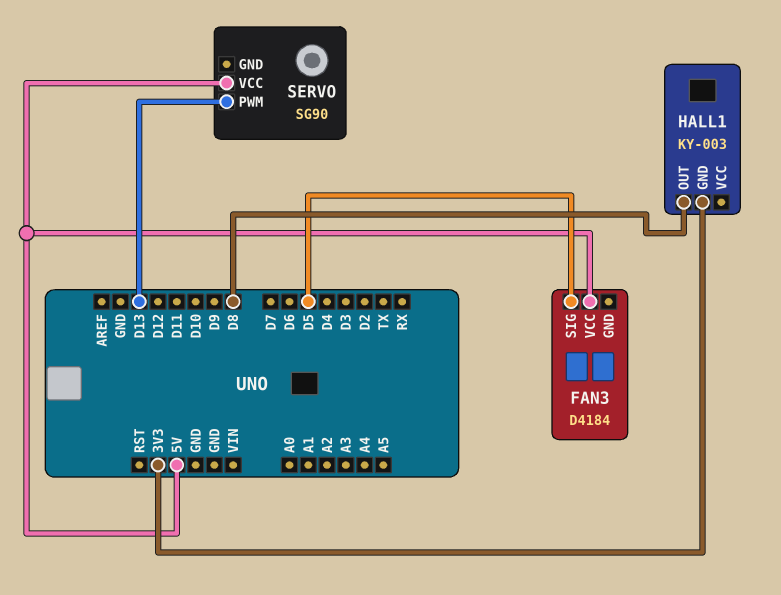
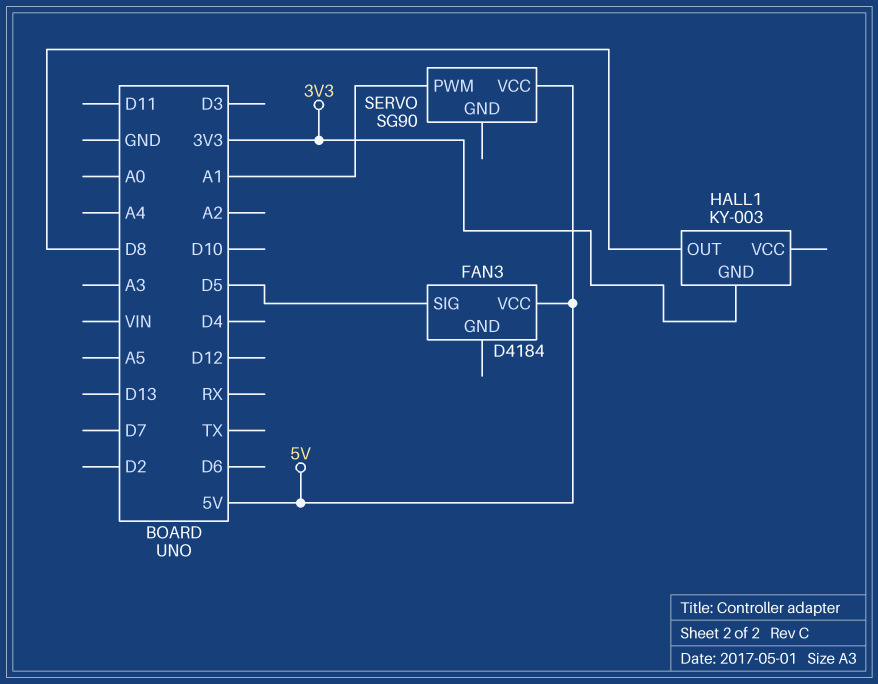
SERVO pin PWM: D13 -> A1

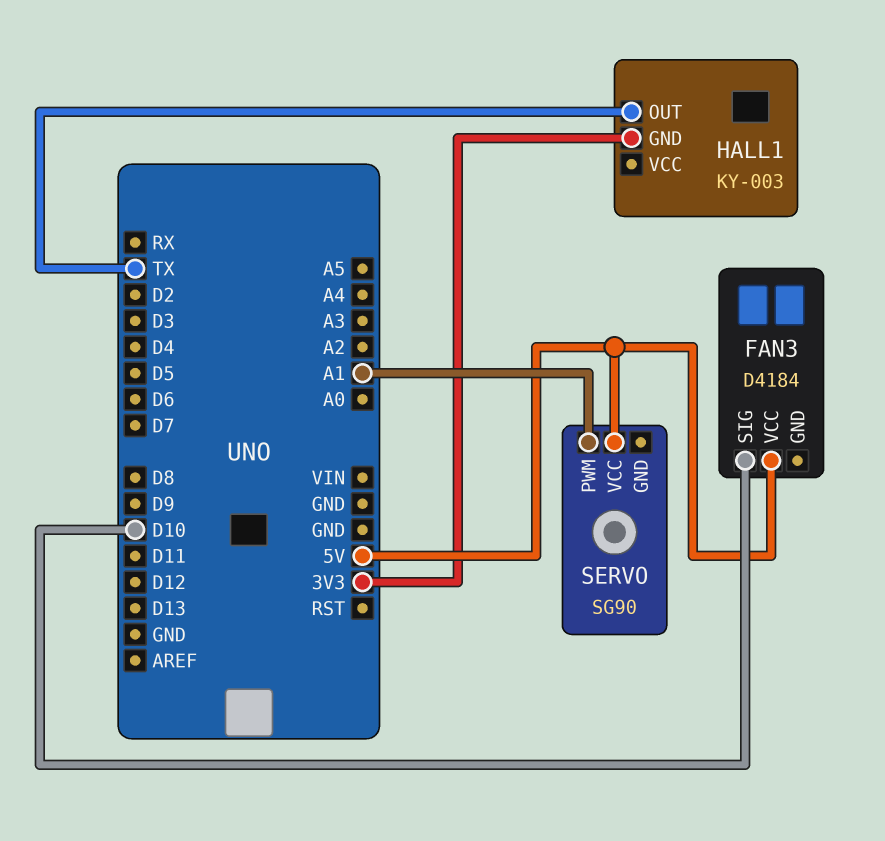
FAN3 pin SIG: D5 -> D10
HALL1 pin OUT: D8 -> TX

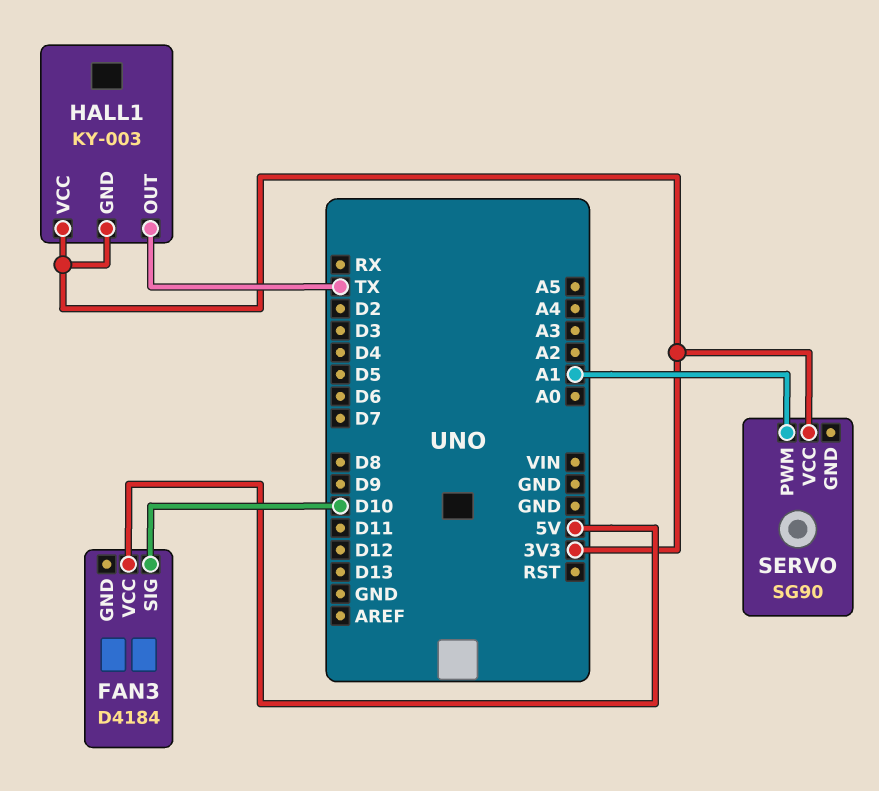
HALL1 pin VCC: none -> 3V3
SERVO pin VCC: 5V -> 3V3

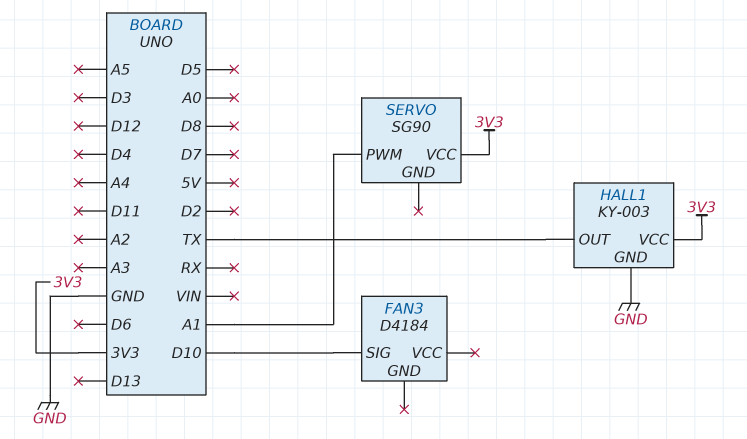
FAN3 pin VCC: 5V -> none
HALL1 pin GND: 3V3 -> GND

